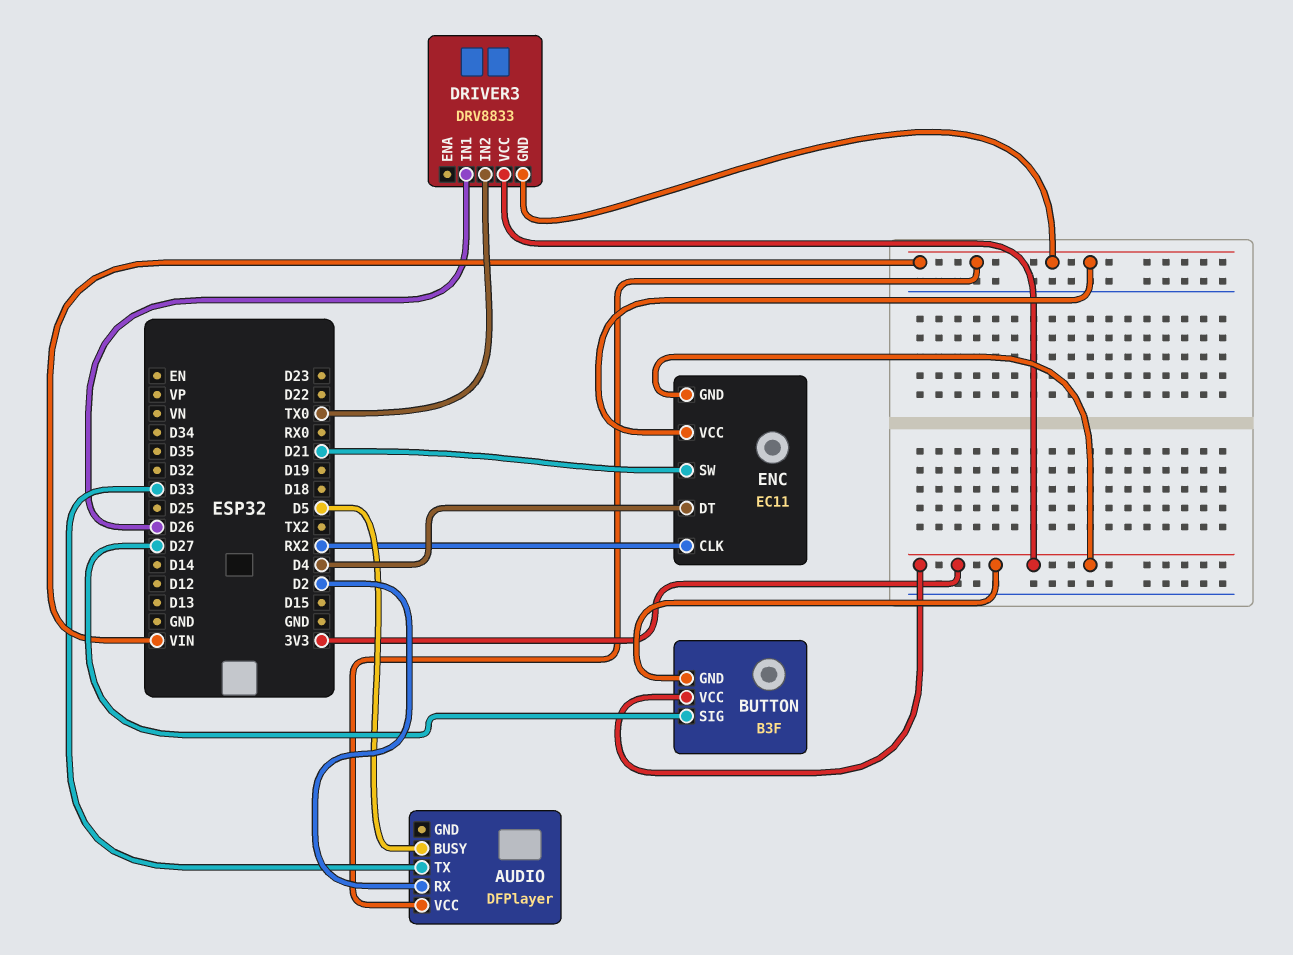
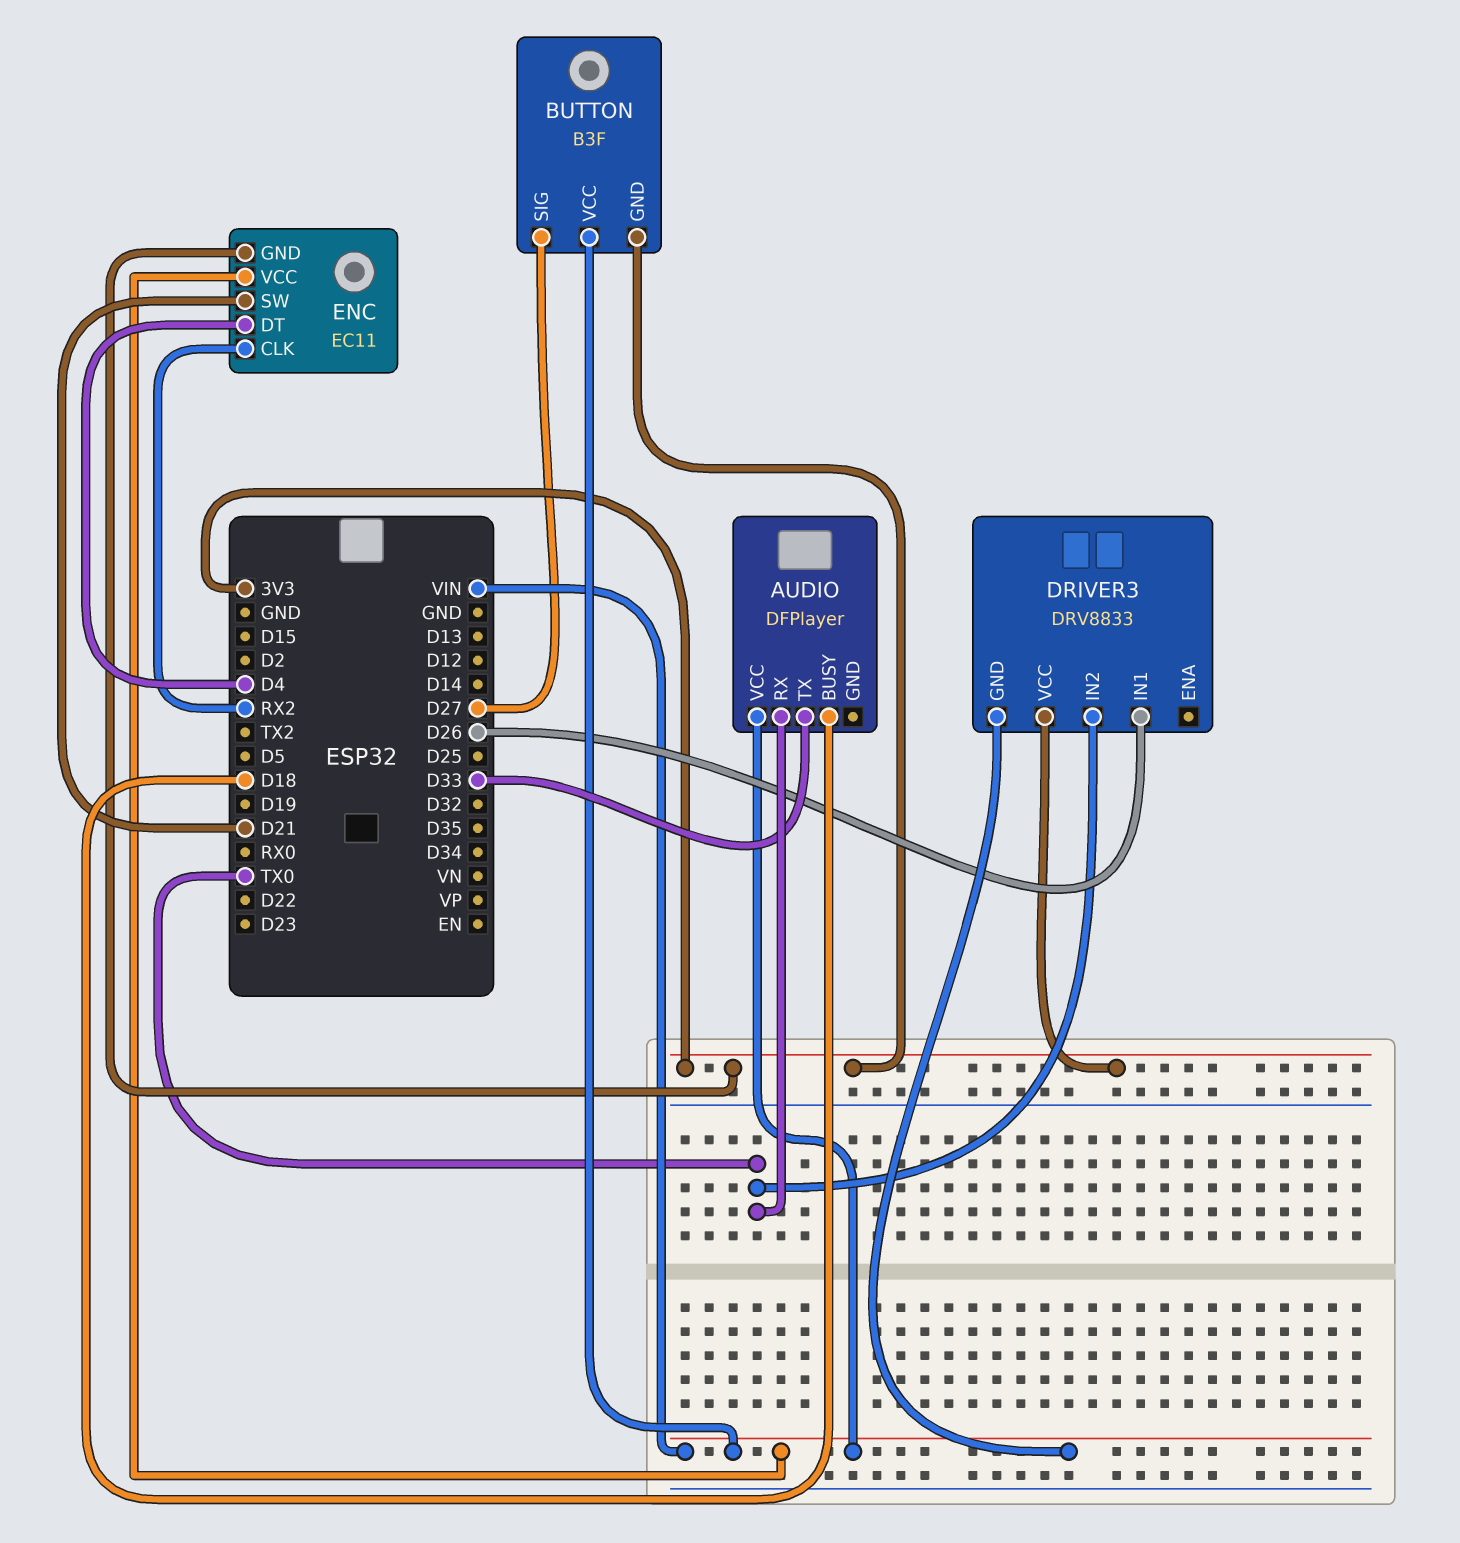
AUDIO pin BUSY: D5 -> D18
AUDIO pin RX: D2 -> TX0
BUTTON pin VCC: 3V3 -> VIN

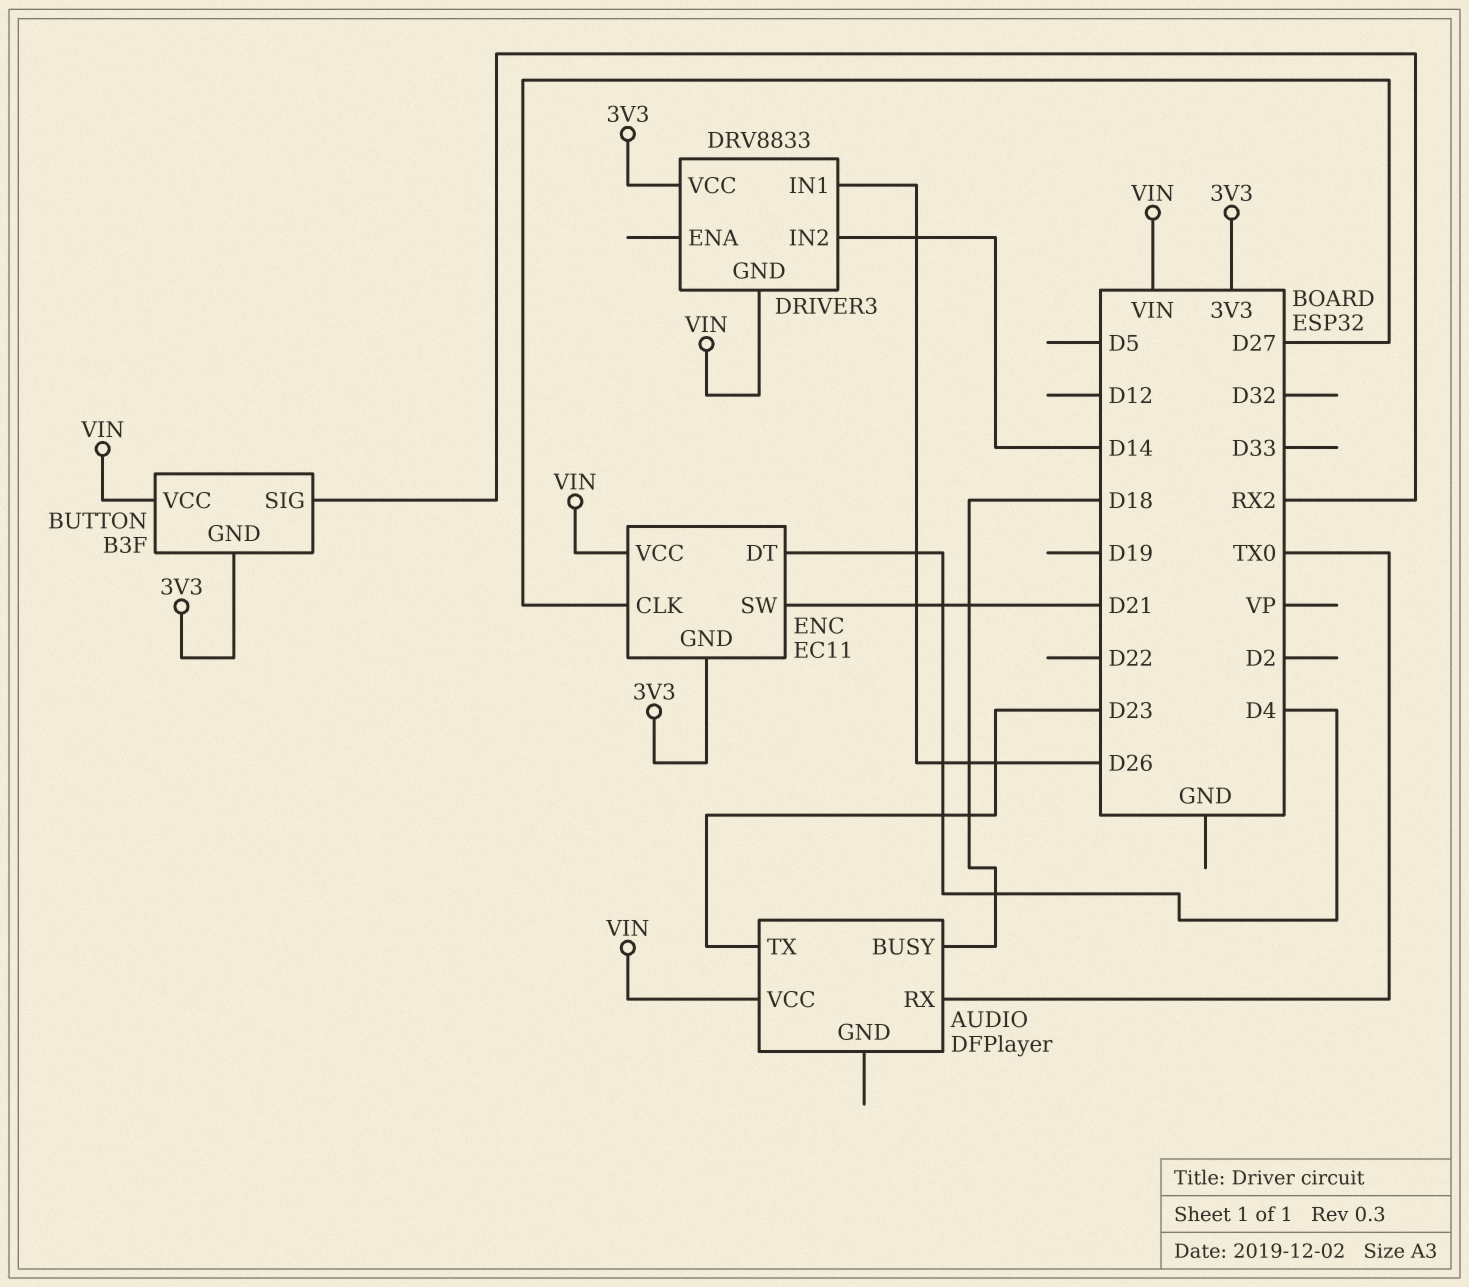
AUDIO pin TX: D33 -> D23
BUTTON pin SIG: D27 -> RX2
DRIVER3 pin IN2: TX0 -> D14
ENC pin CLK: RX2 -> D27

